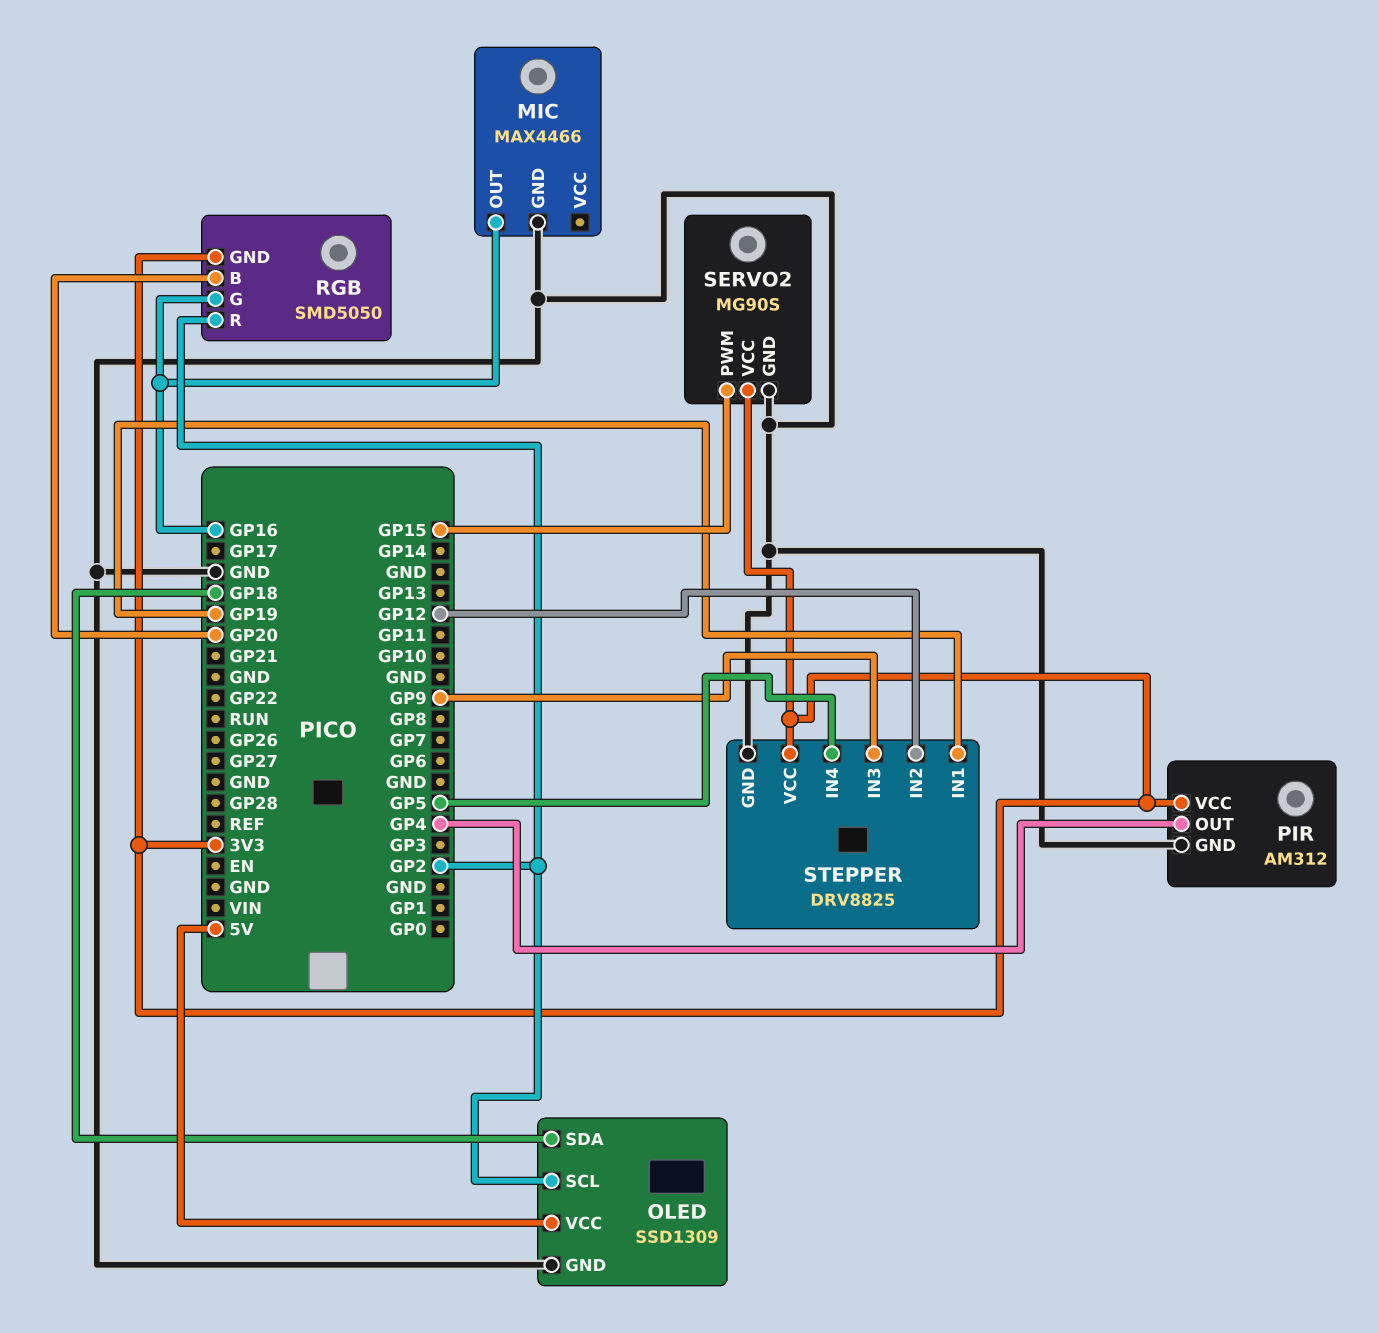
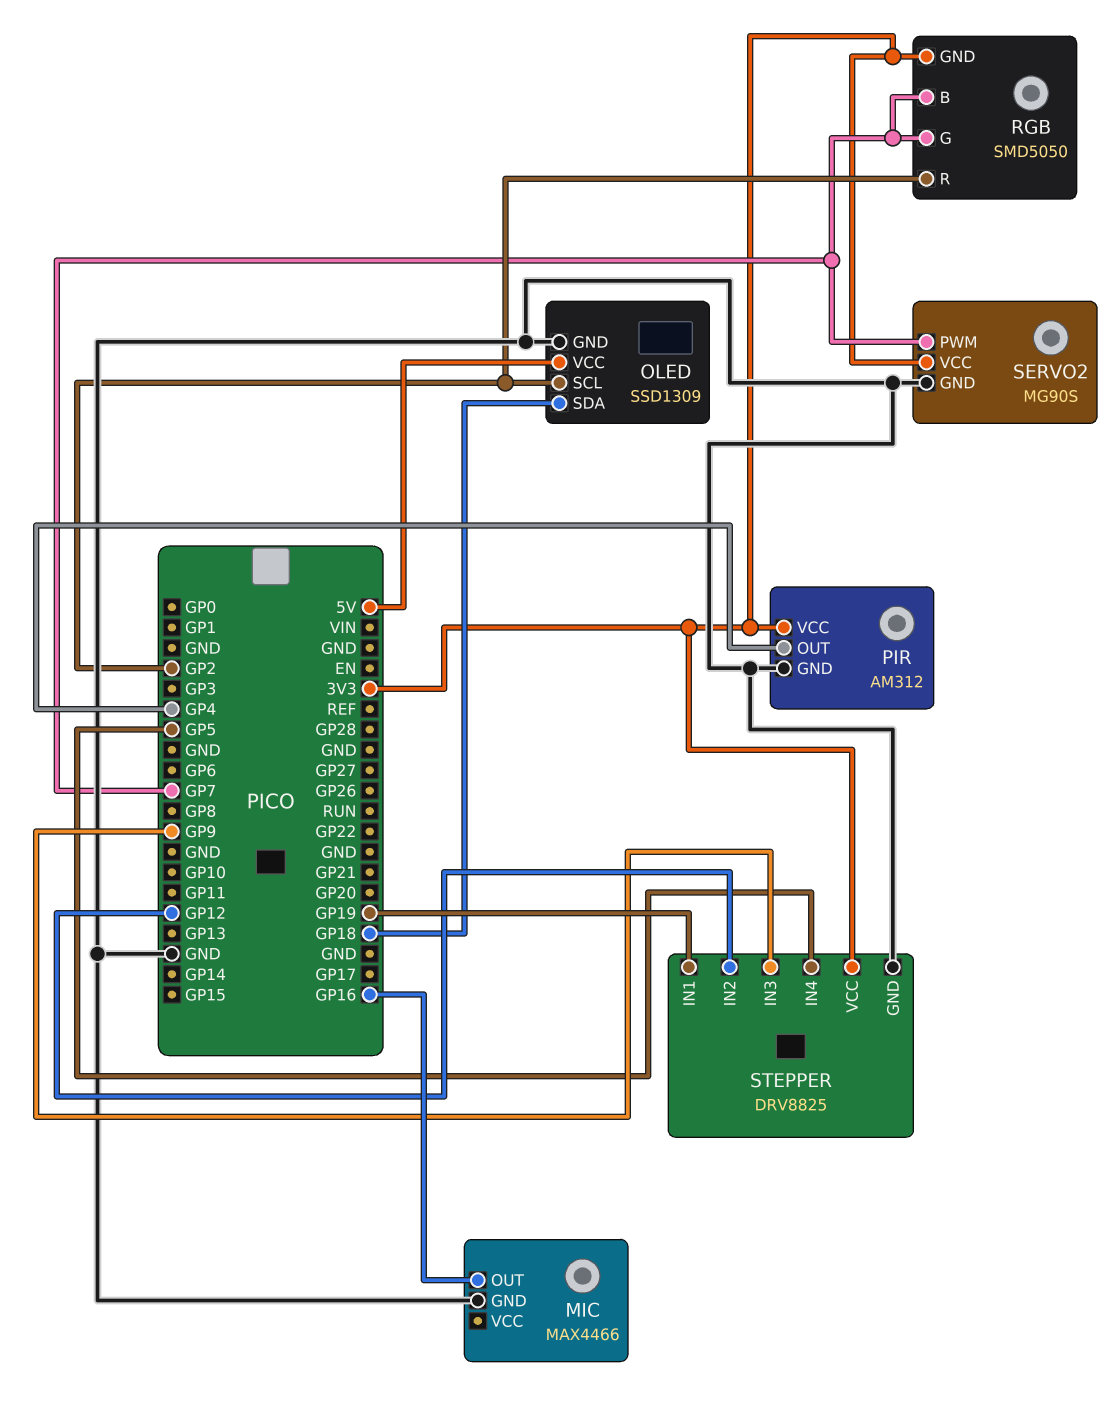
RGB pin B: GP20 -> GP7
RGB pin G: GP16 -> GP7
SERVO2 pin PWM: GP15 -> GP7

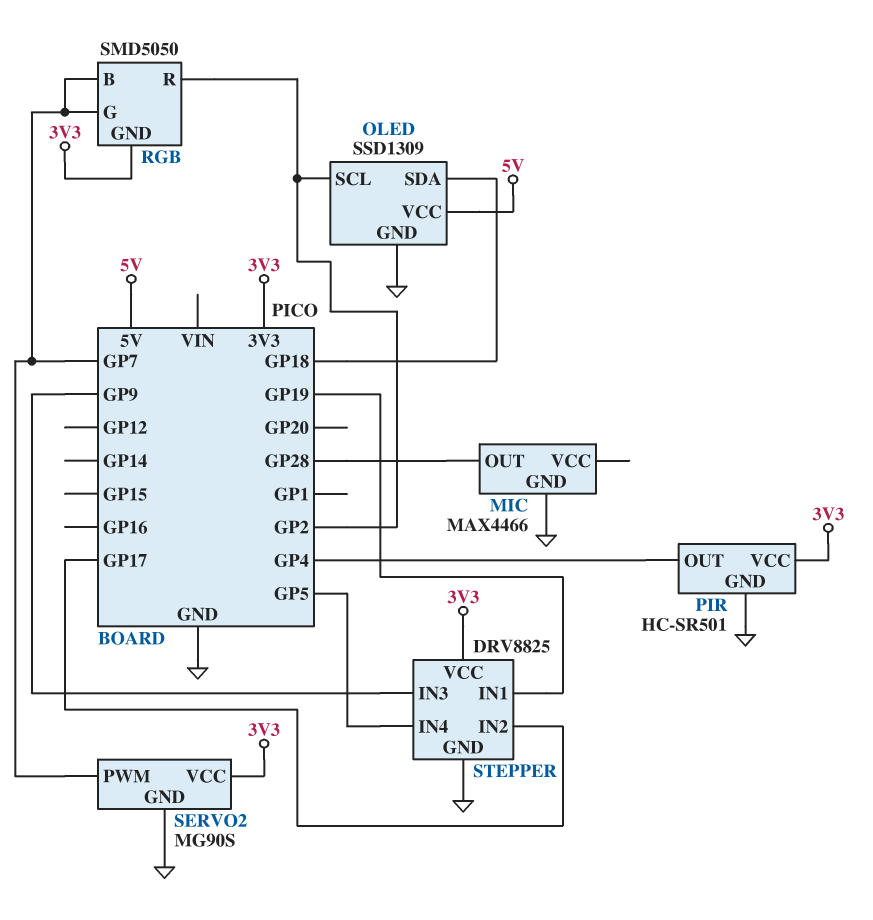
MIC pin OUT: GP16 -> GP28
PIR: AM312 -> HC-SR501
STEPPER pin IN2: GP12 -> GP17

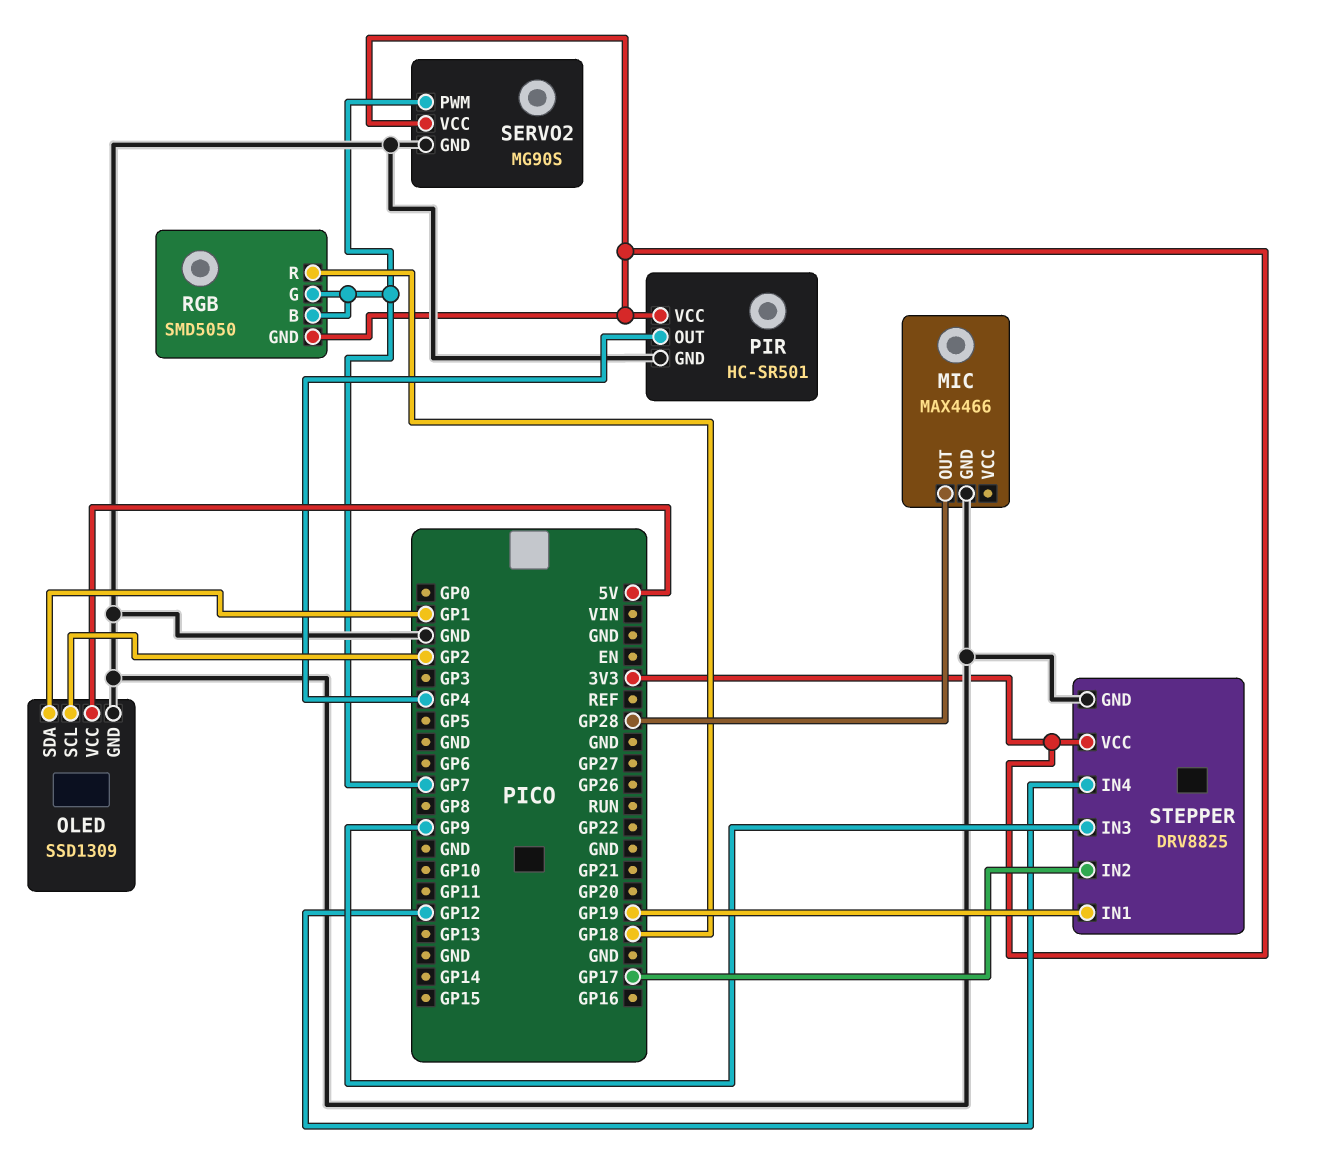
OLED pin SDA: GP18 -> GP1
RGB pin R: GP2 -> GP18
STEPPER pin IN4: GP5 -> GP12

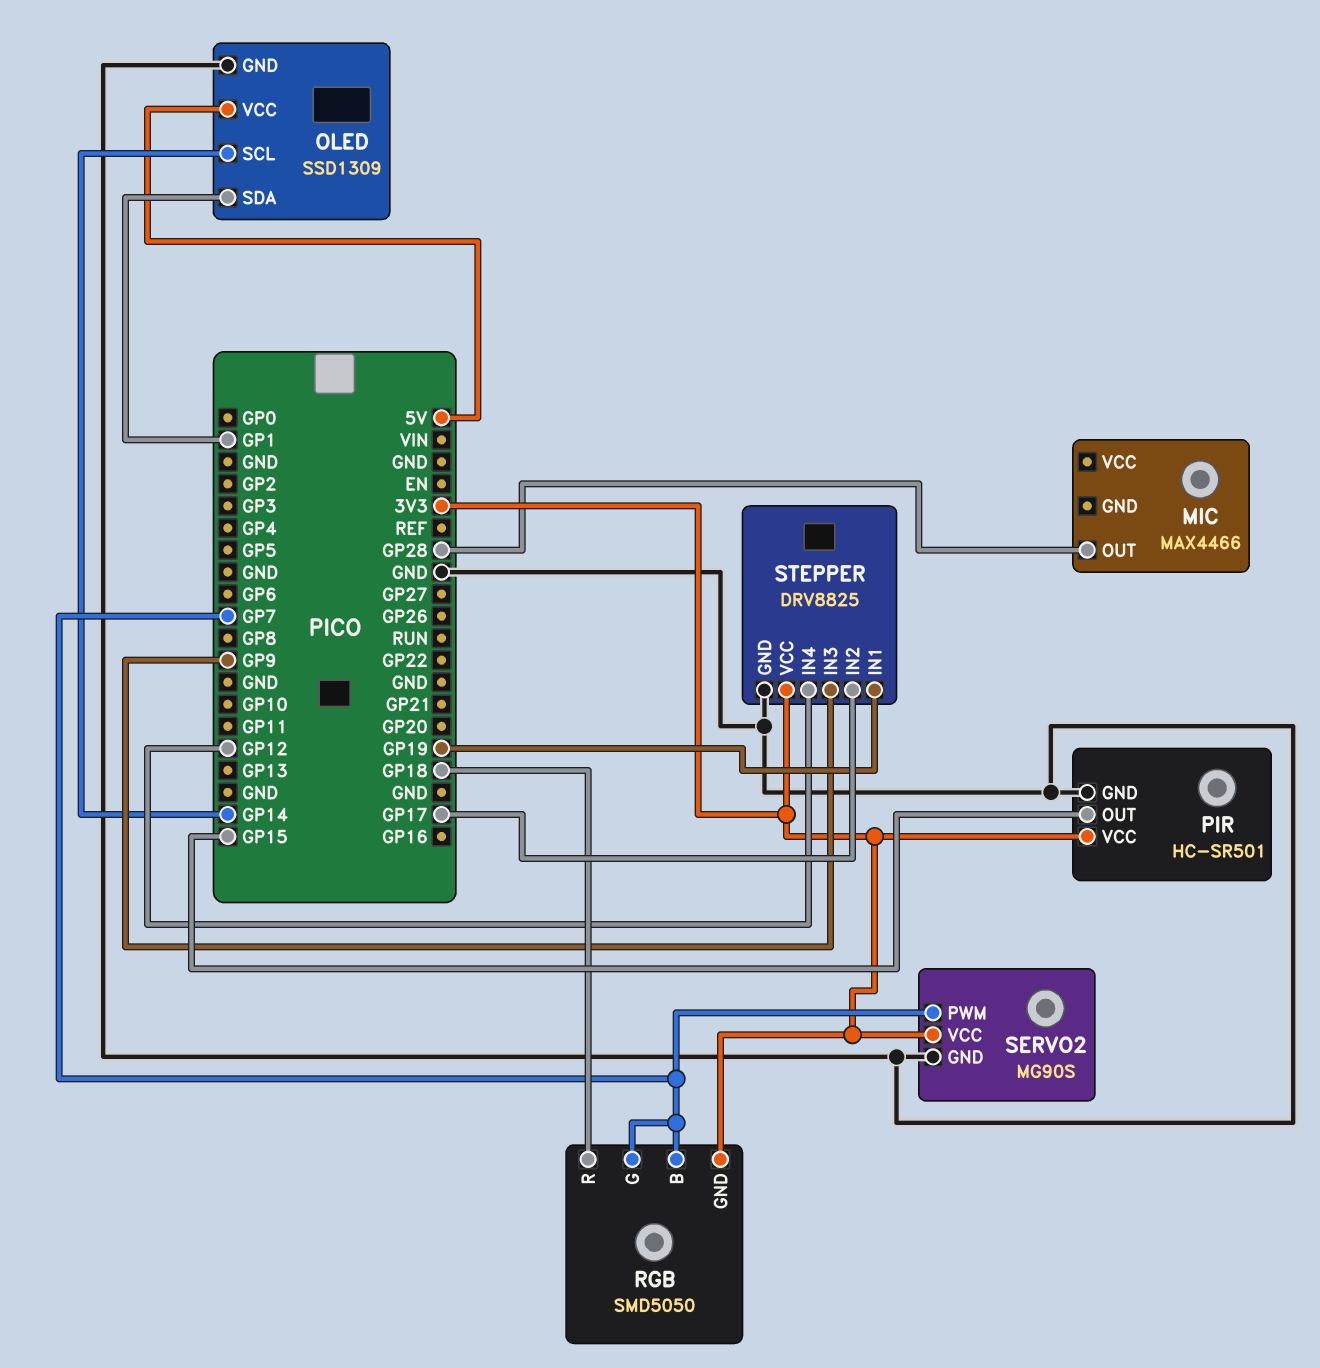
MIC pin GND: GND -> none
OLED pin SCL: GP2 -> GP14
PIR pin OUT: GP4 -> GP15

